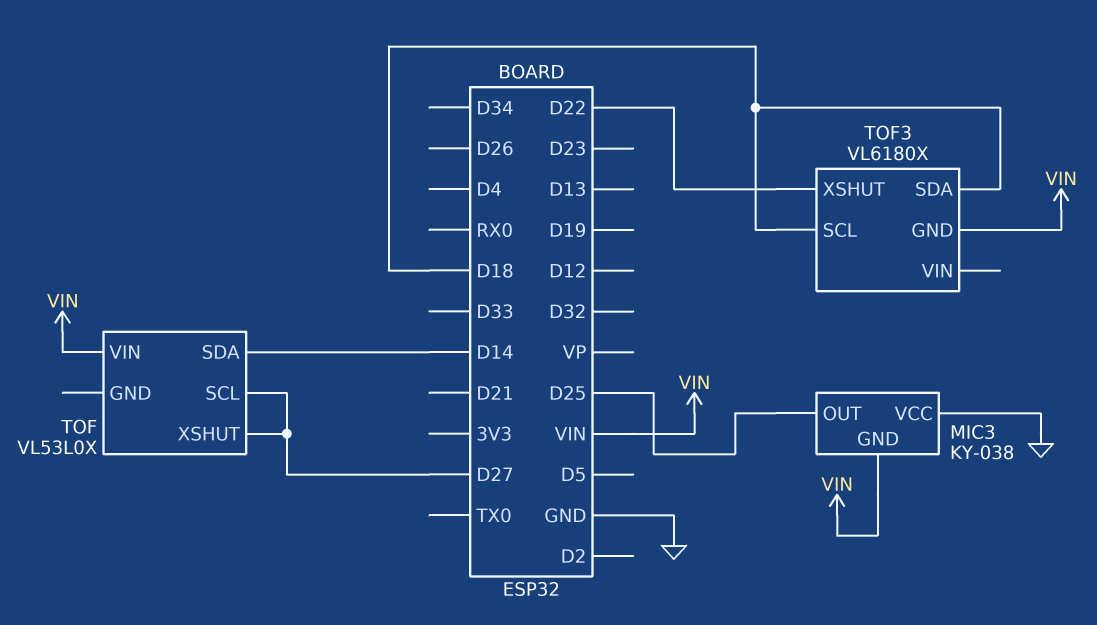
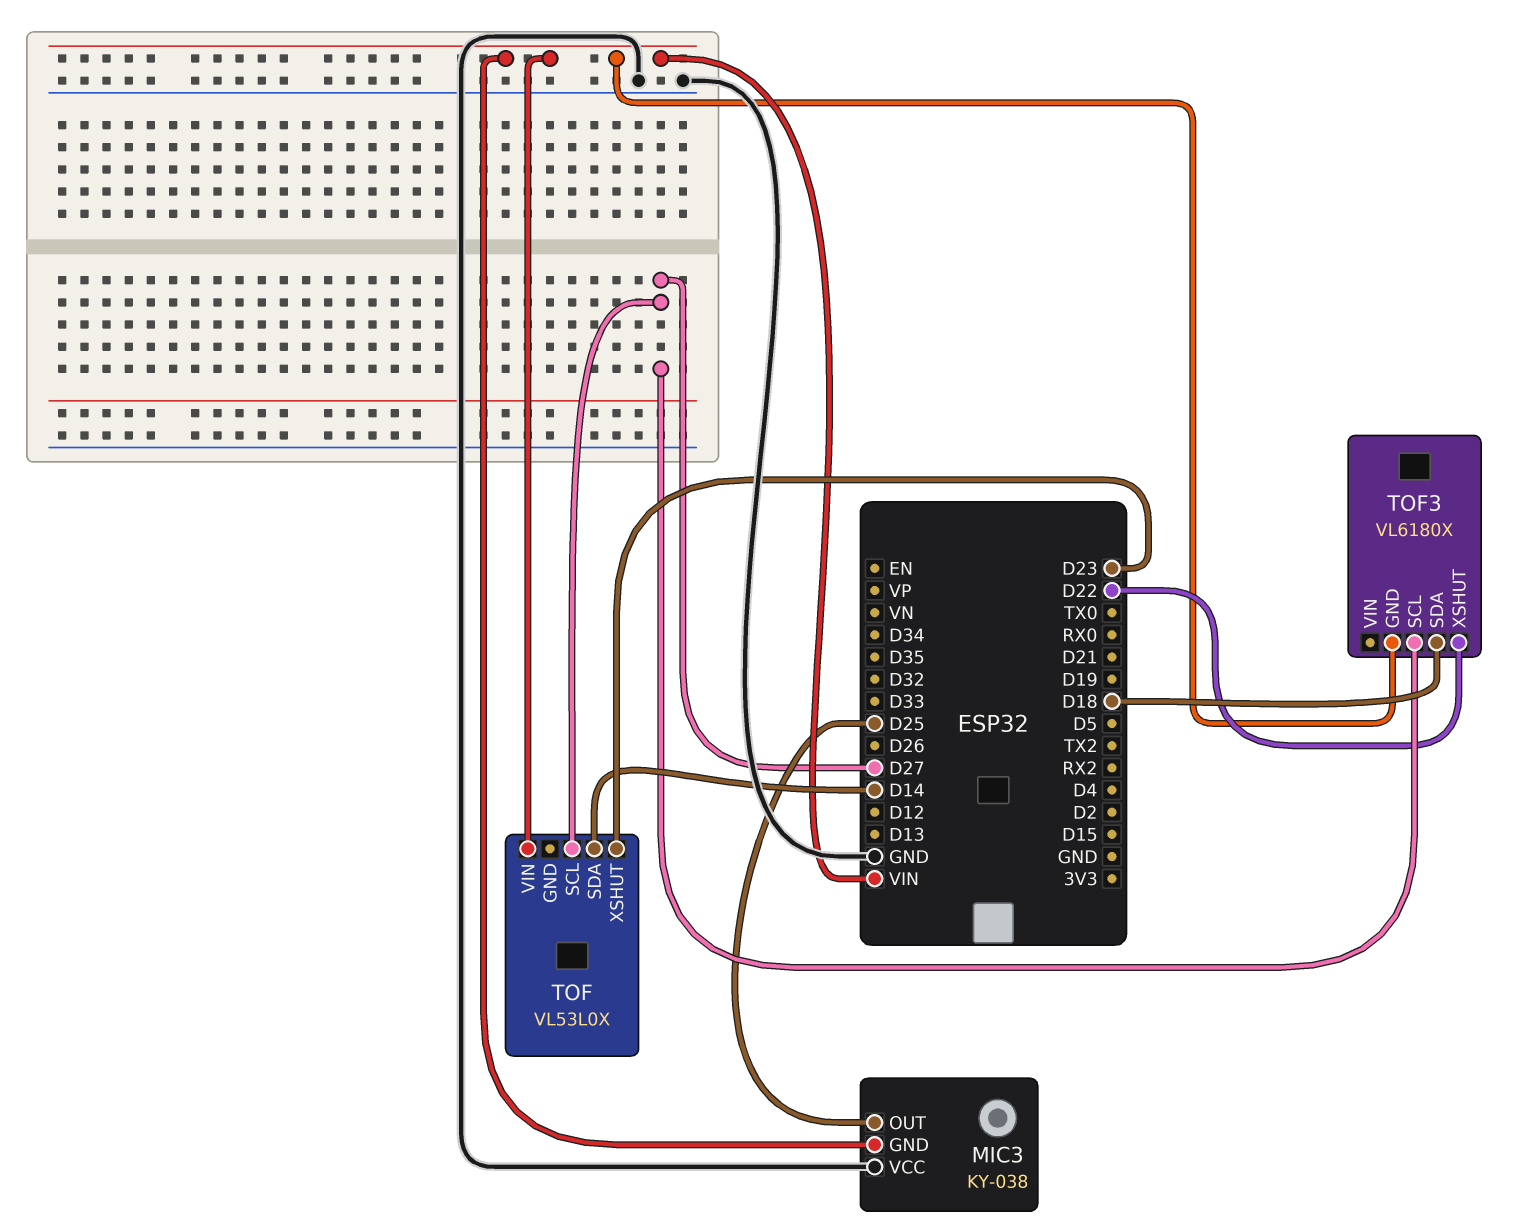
TOF pin XSHUT: D27 -> D23
TOF3 pin SCL: D18 -> D27

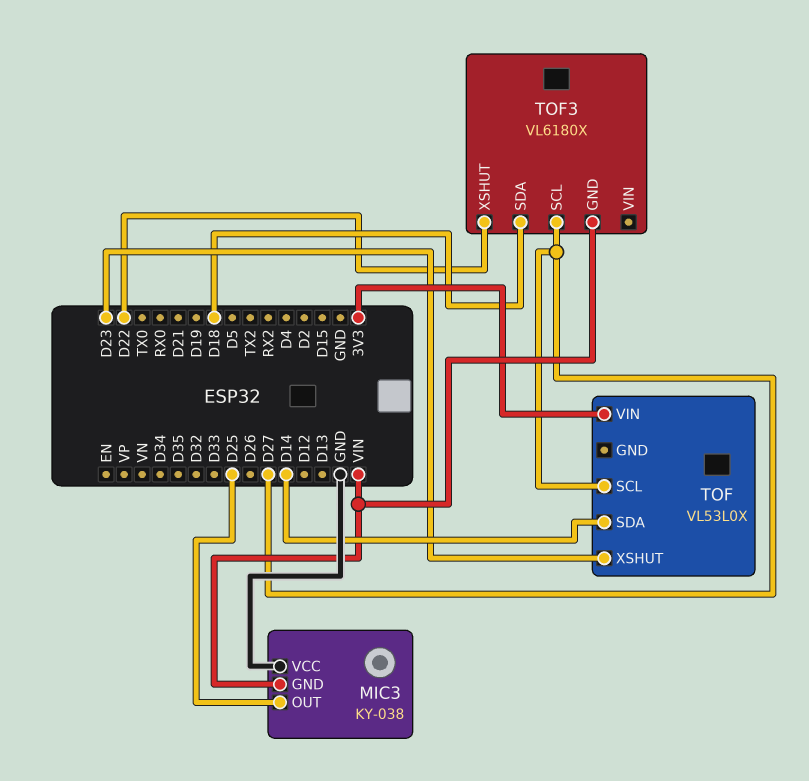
TOF pin VIN: VIN -> 3V3

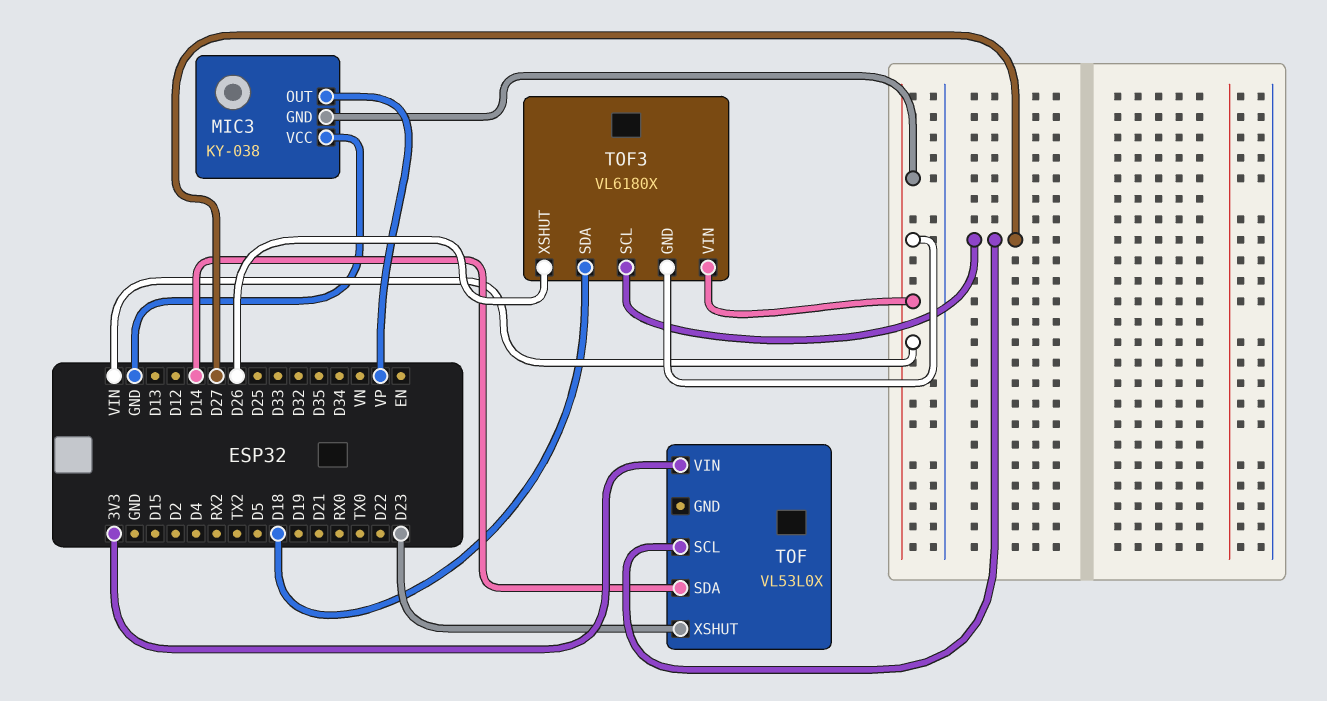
MIC3 pin OUT: D25 -> VP
TOF3 pin VIN: none -> VIN
TOF3 pin XSHUT: D22 -> D26

